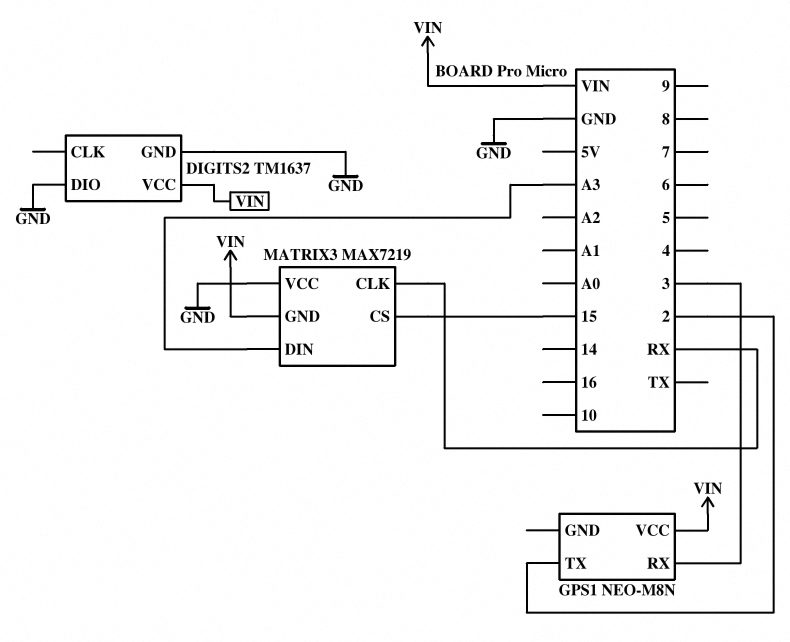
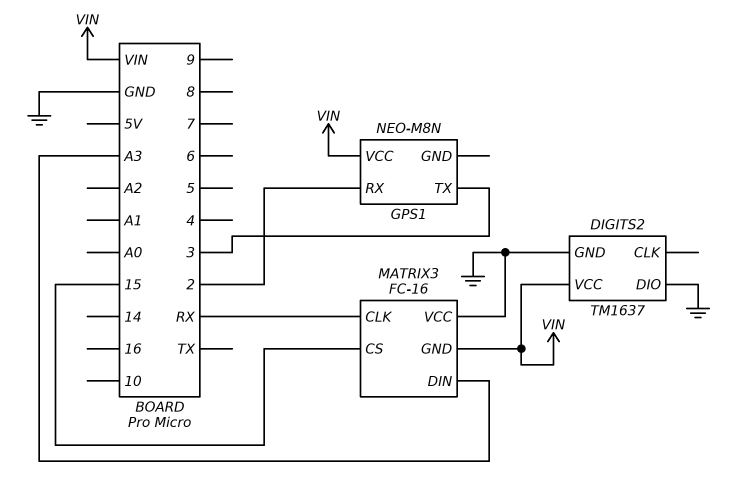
GPS1 pin RX: 3 -> 2
GPS1 pin TX: 2 -> 3
MATRIX3: MAX7219 -> FC-16

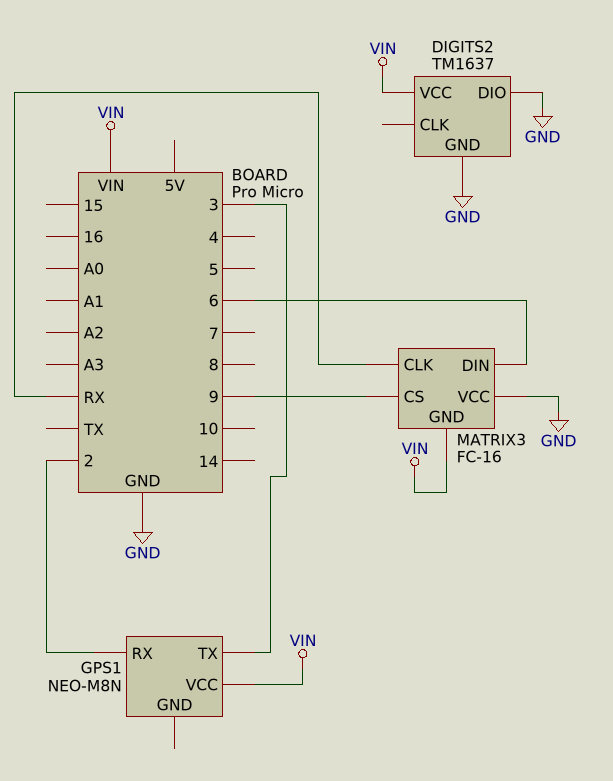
MATRIX3 pin CS: 15 -> 9
MATRIX3 pin DIN: A3 -> 6

